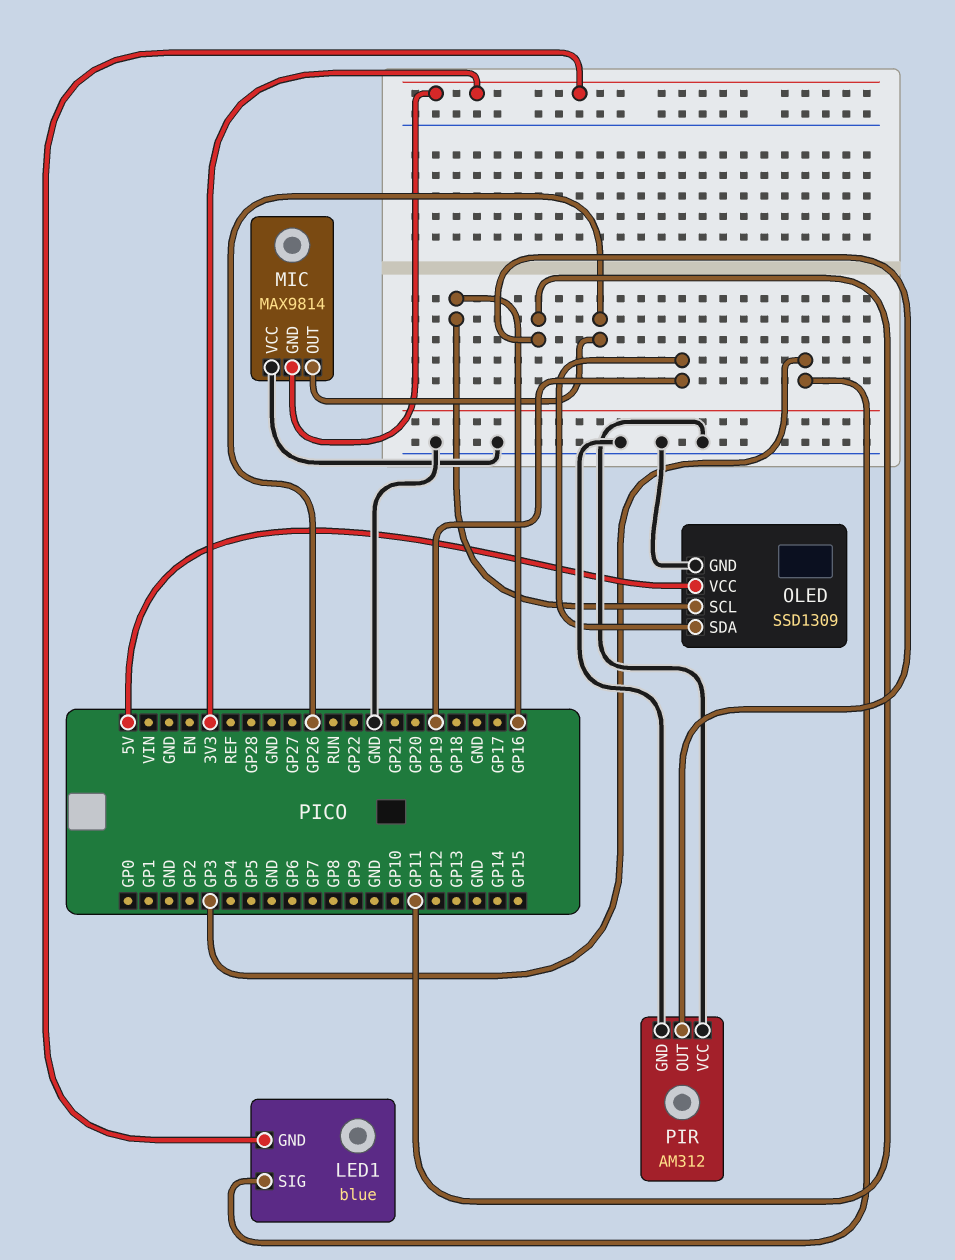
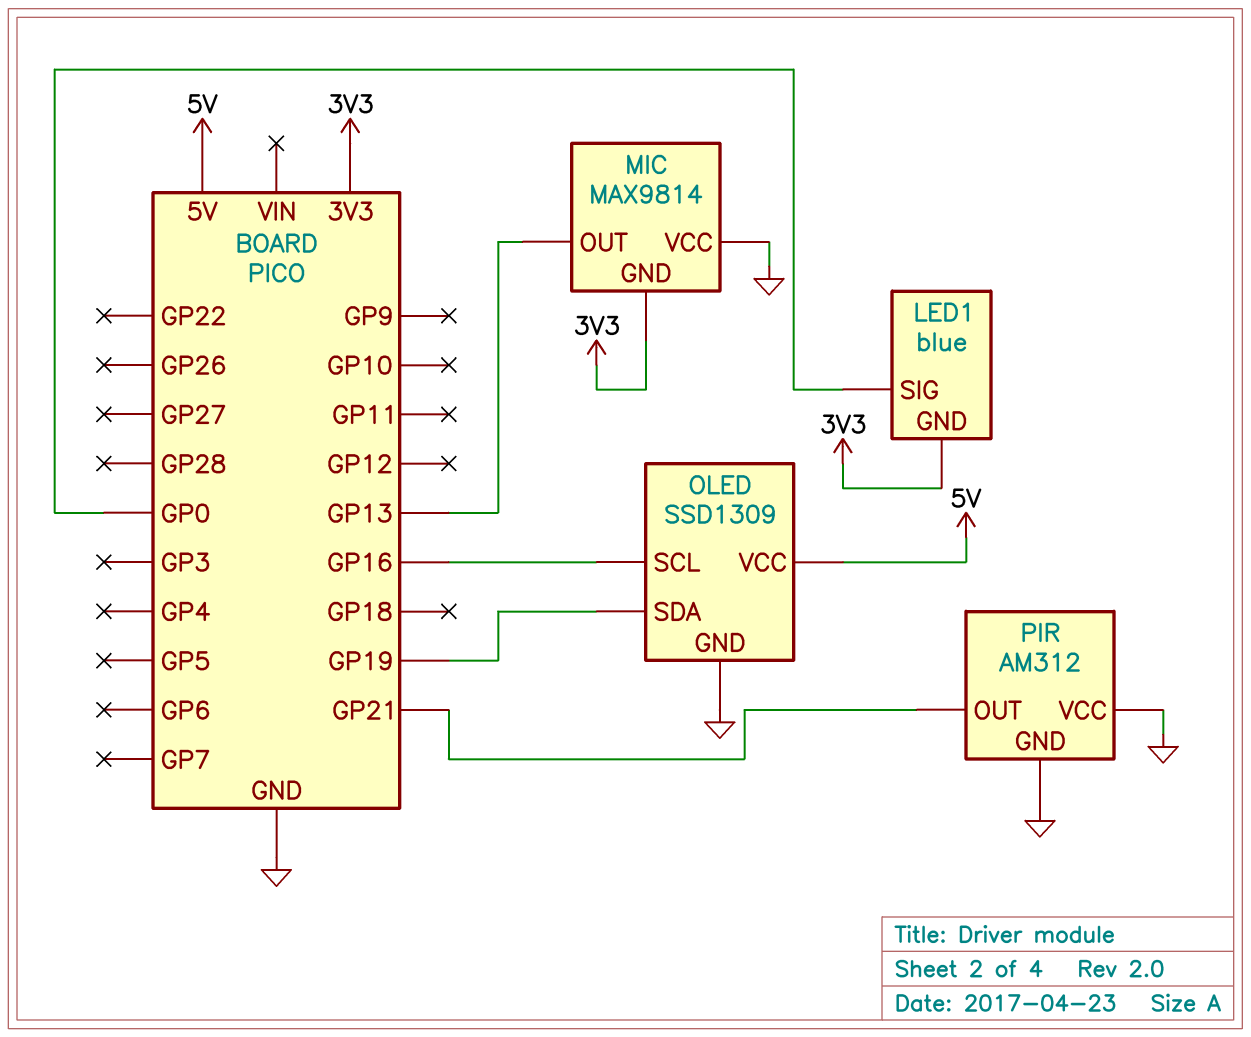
LED1 pin SIG: GP3 -> GP0
MIC pin OUT: GP26 -> GP13
PIR pin OUT: GP11 -> GP21

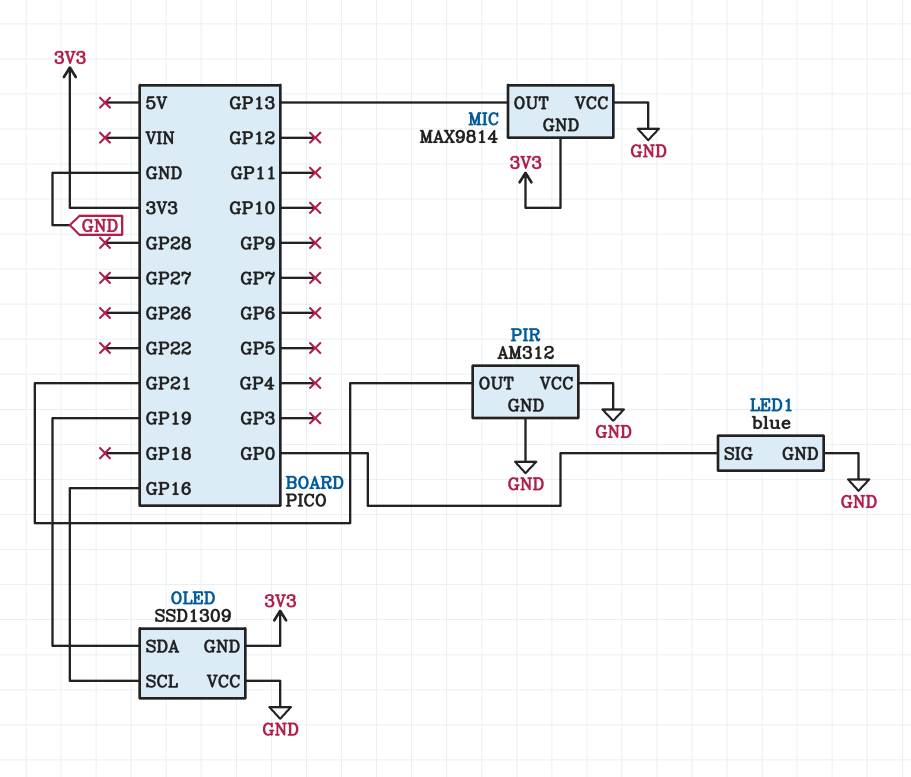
LED1 pin GND: 3V3 -> GND
OLED pin GND: GND -> 3V3
OLED pin VCC: 5V -> GND

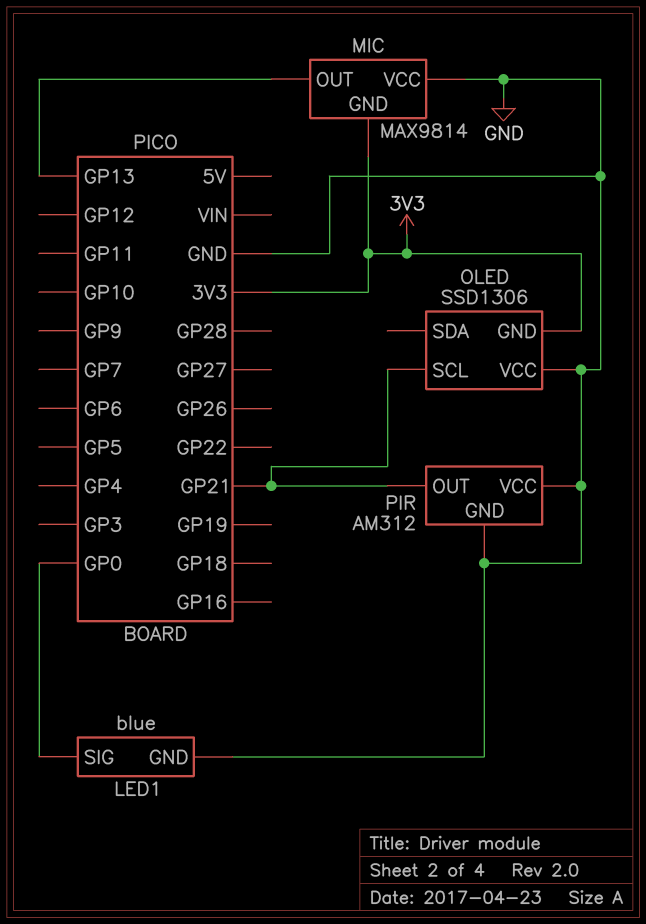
OLED: SSD1309 -> SSD1306
OLED pin SCL: GP16 -> GP21
OLED pin SDA: GP19 -> none

